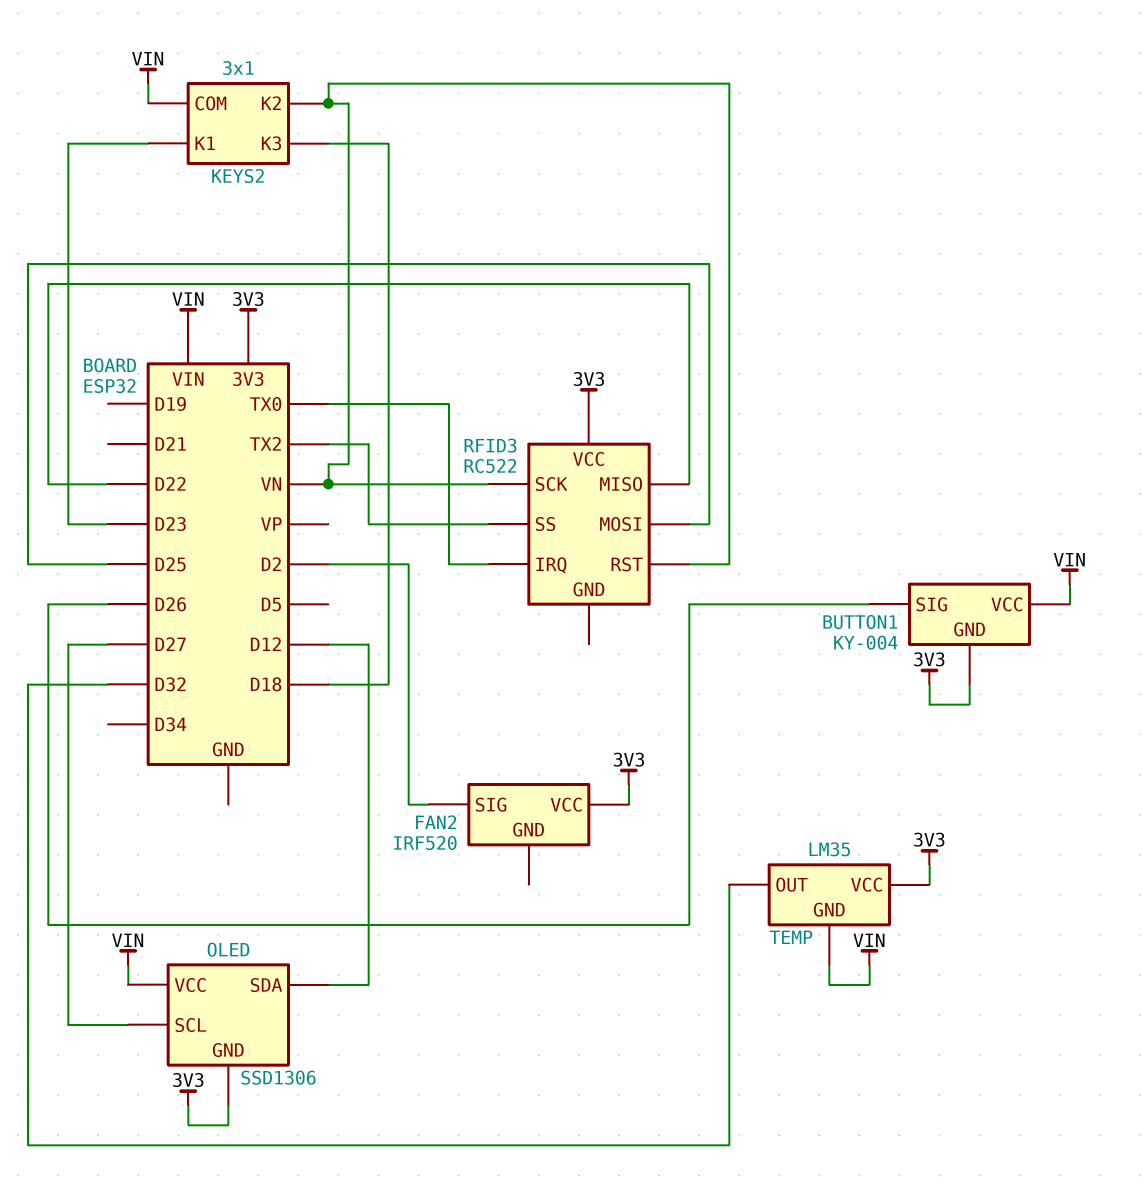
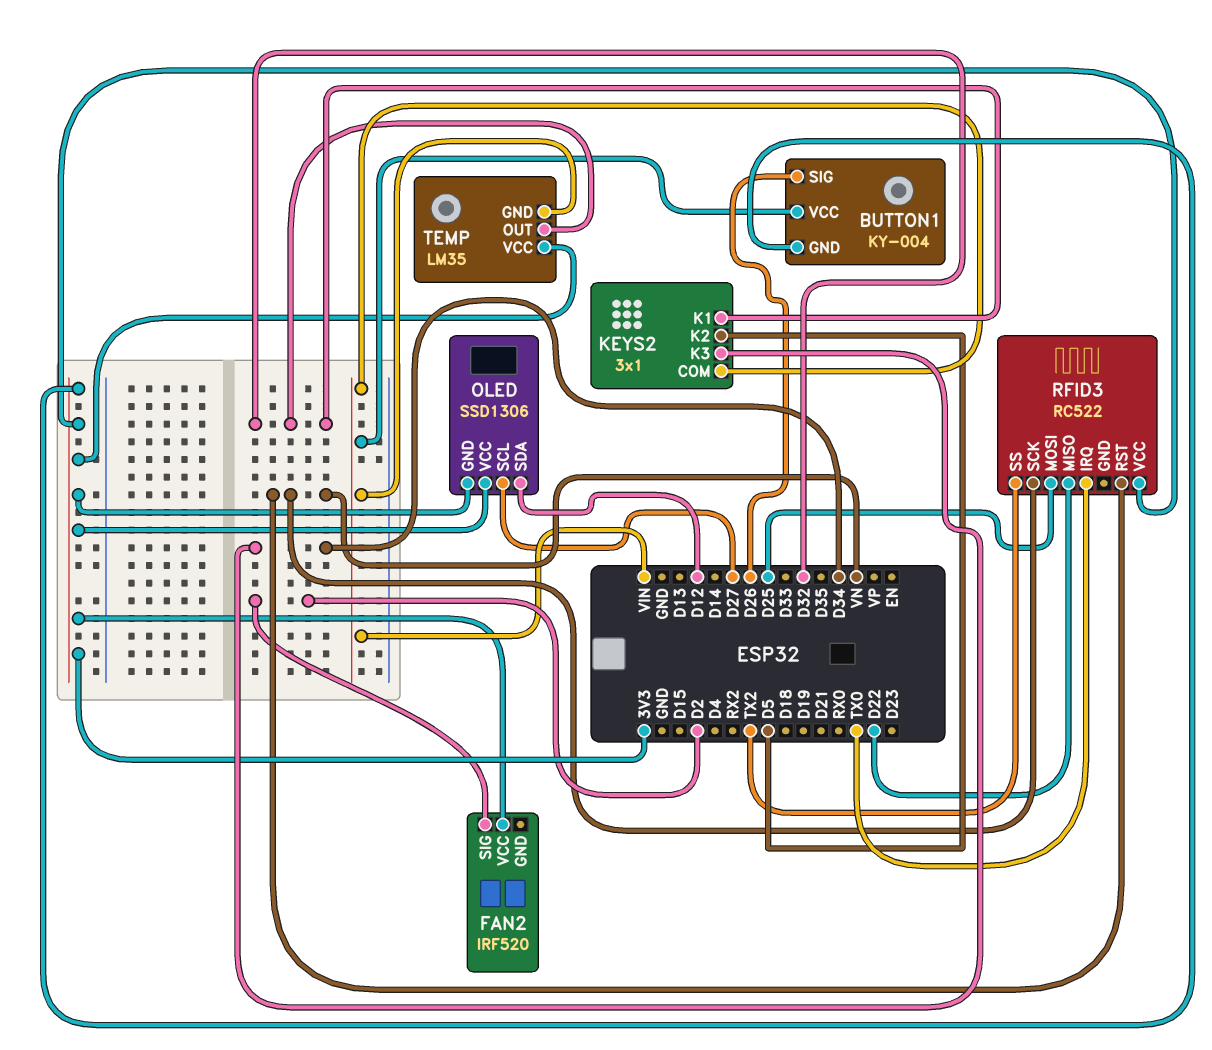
KEYS2 pin K1: D23 -> D32
KEYS2 pin K2: VN -> D5
KEYS2 pin K3: D18 -> D34
OLED pin VCC: VIN -> 3V3

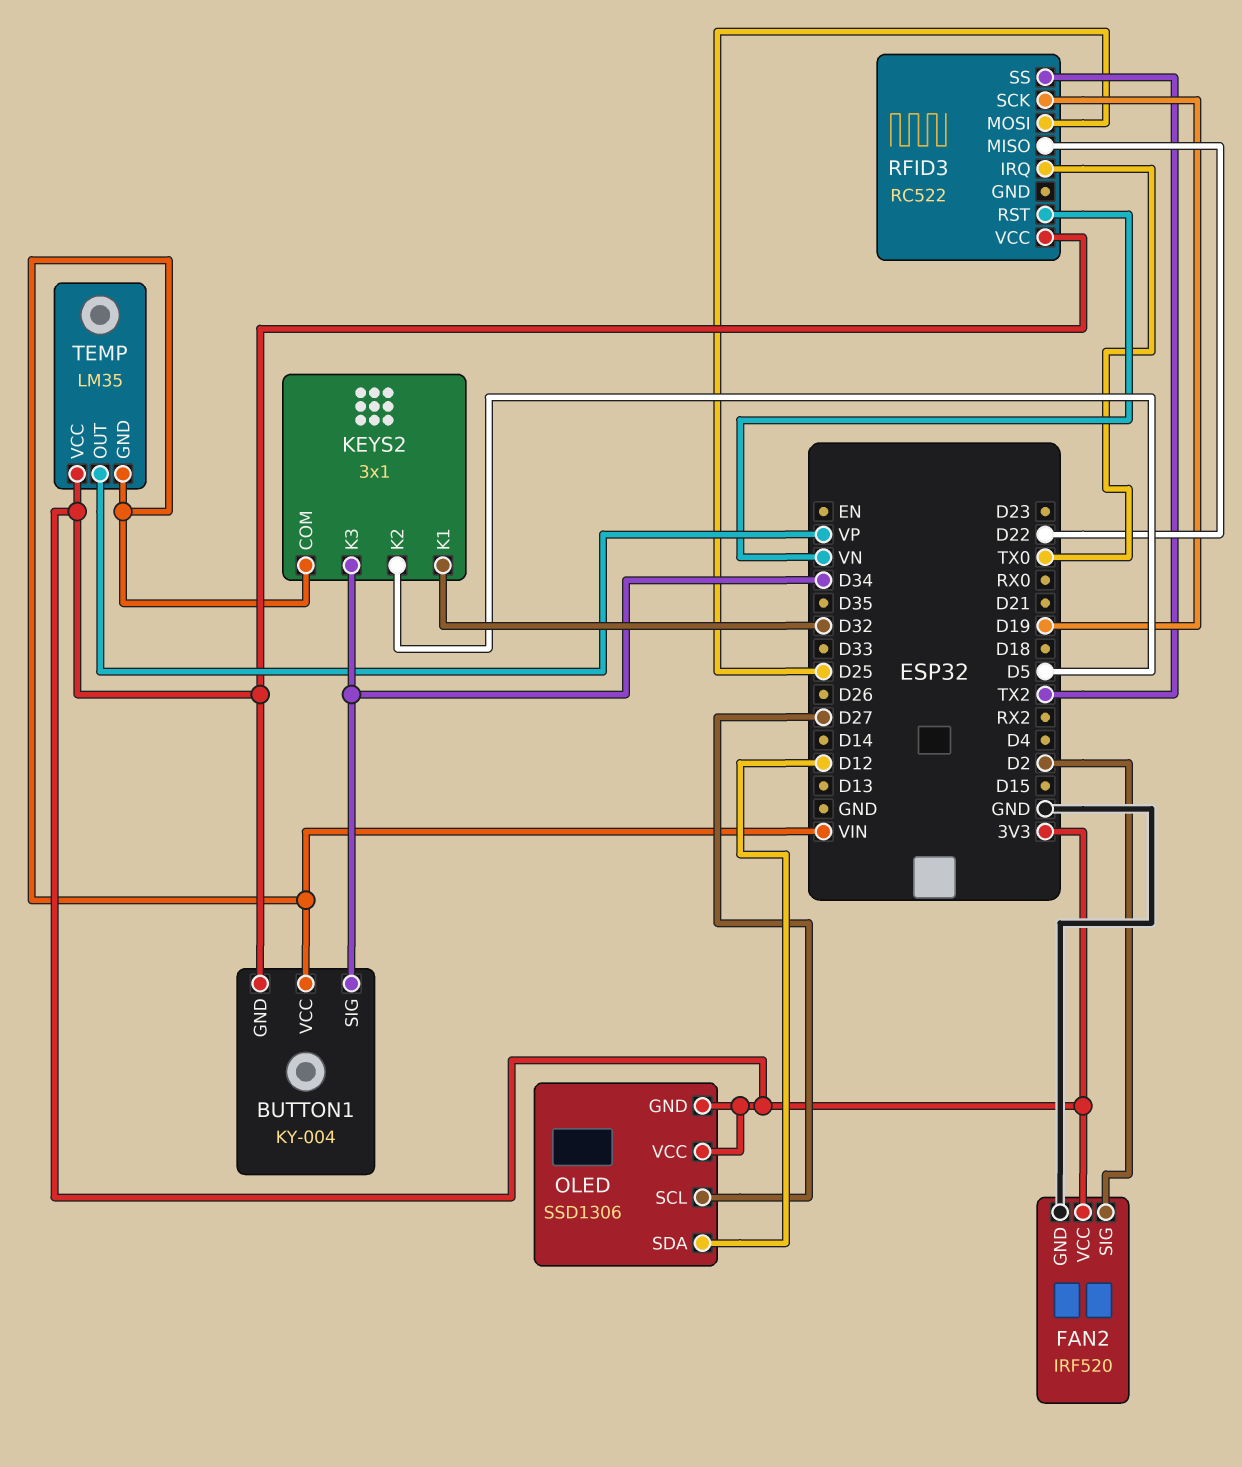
BUTTON1 pin SIG: D26 -> D34
FAN2 pin GND: none -> GND
RFID3 pin SCK: VN -> D19
TEMP pin OUT: D32 -> VP

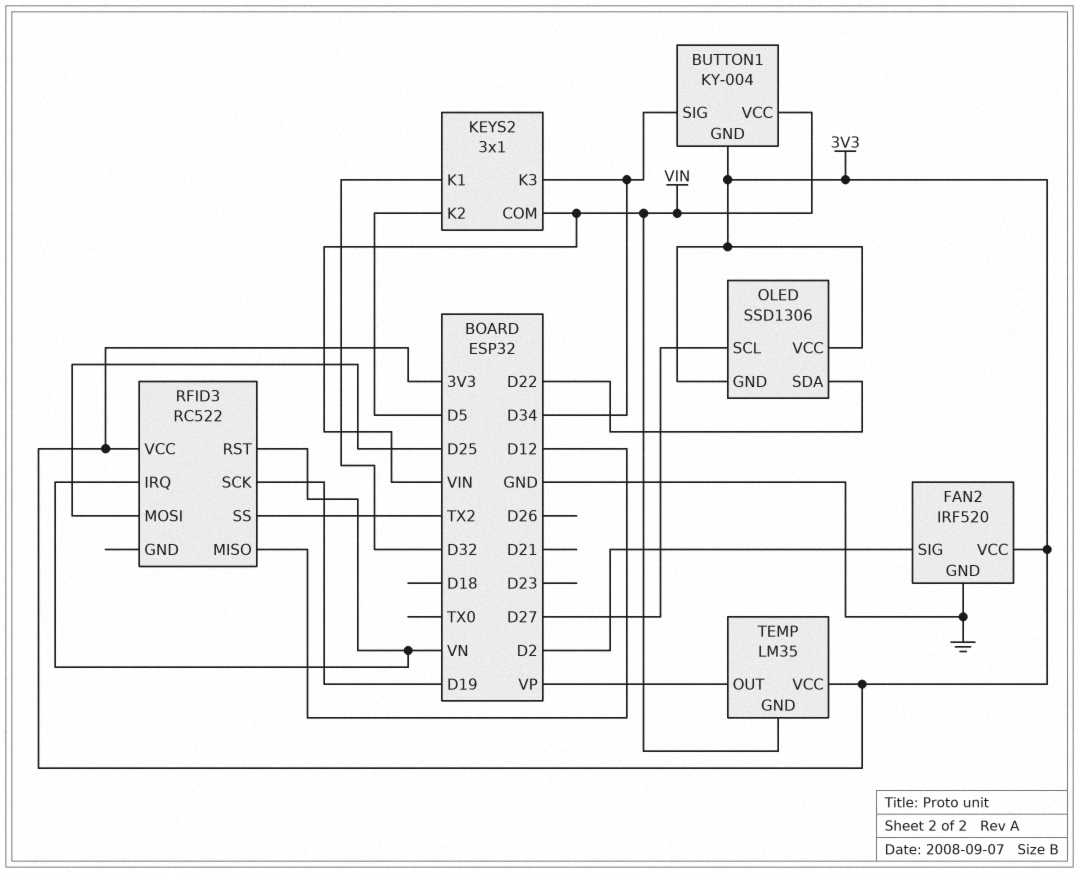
OLED pin SDA: D12 -> D22
RFID3 pin IRQ: TX0 -> VN
RFID3 pin MISO: D22 -> D12

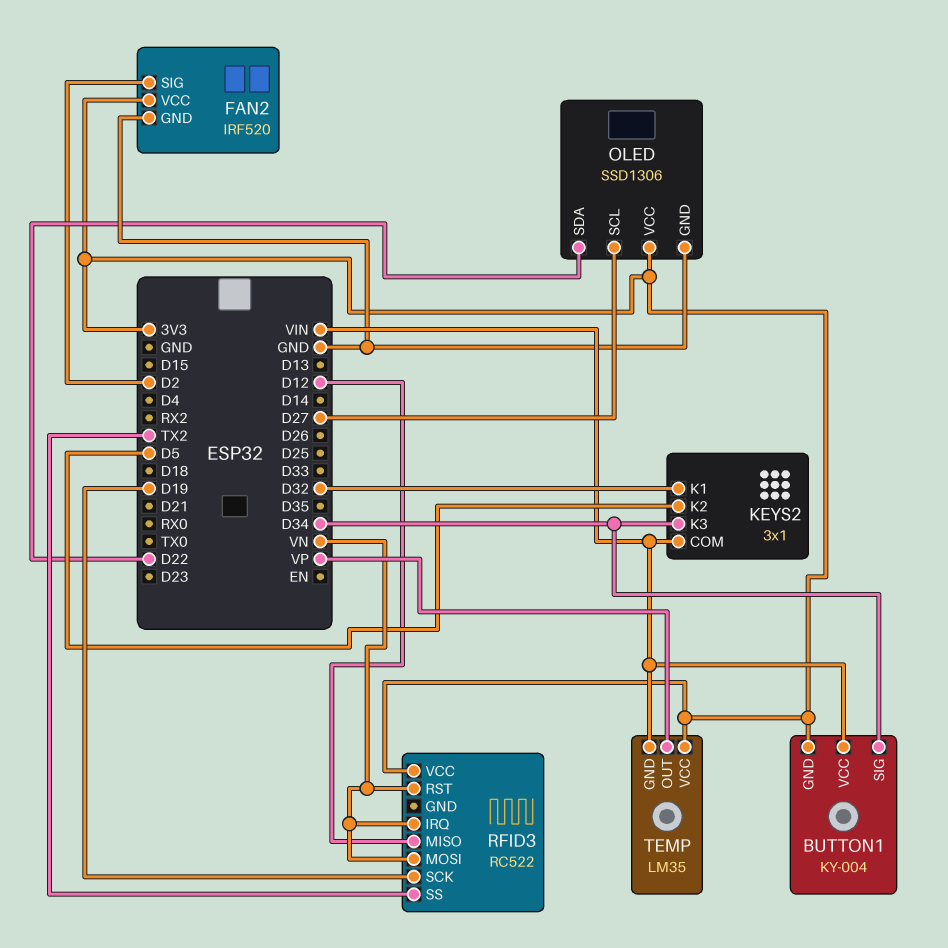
OLED pin GND: 3V3 -> GND
RFID3 pin MOSI: D25 -> VN

